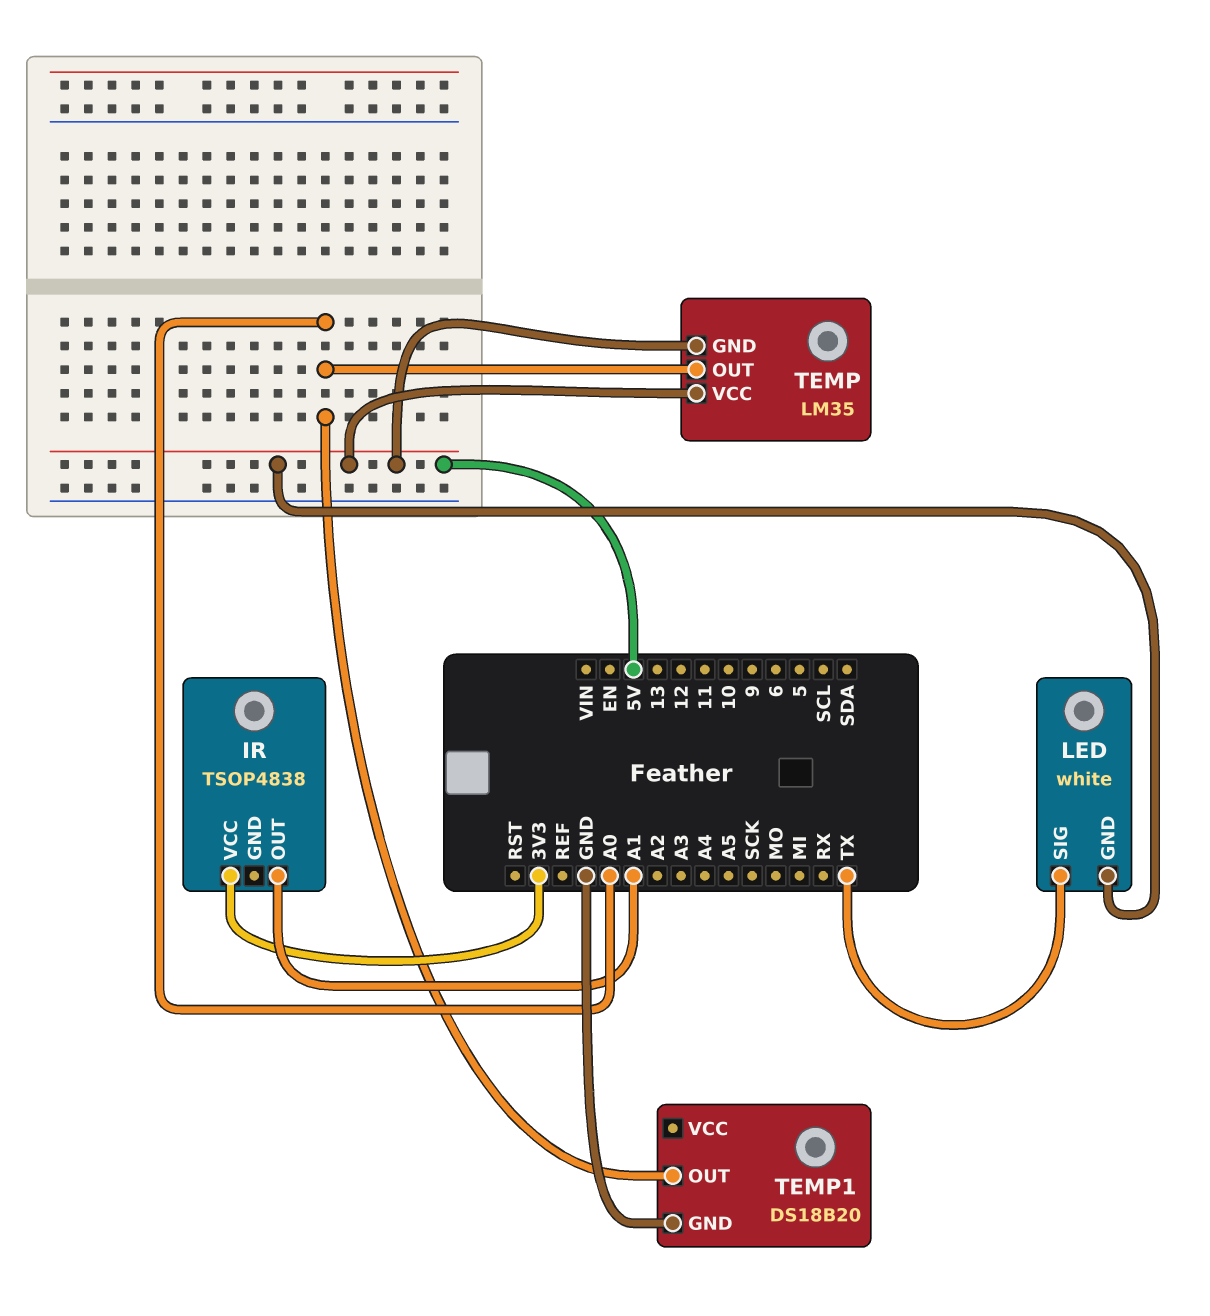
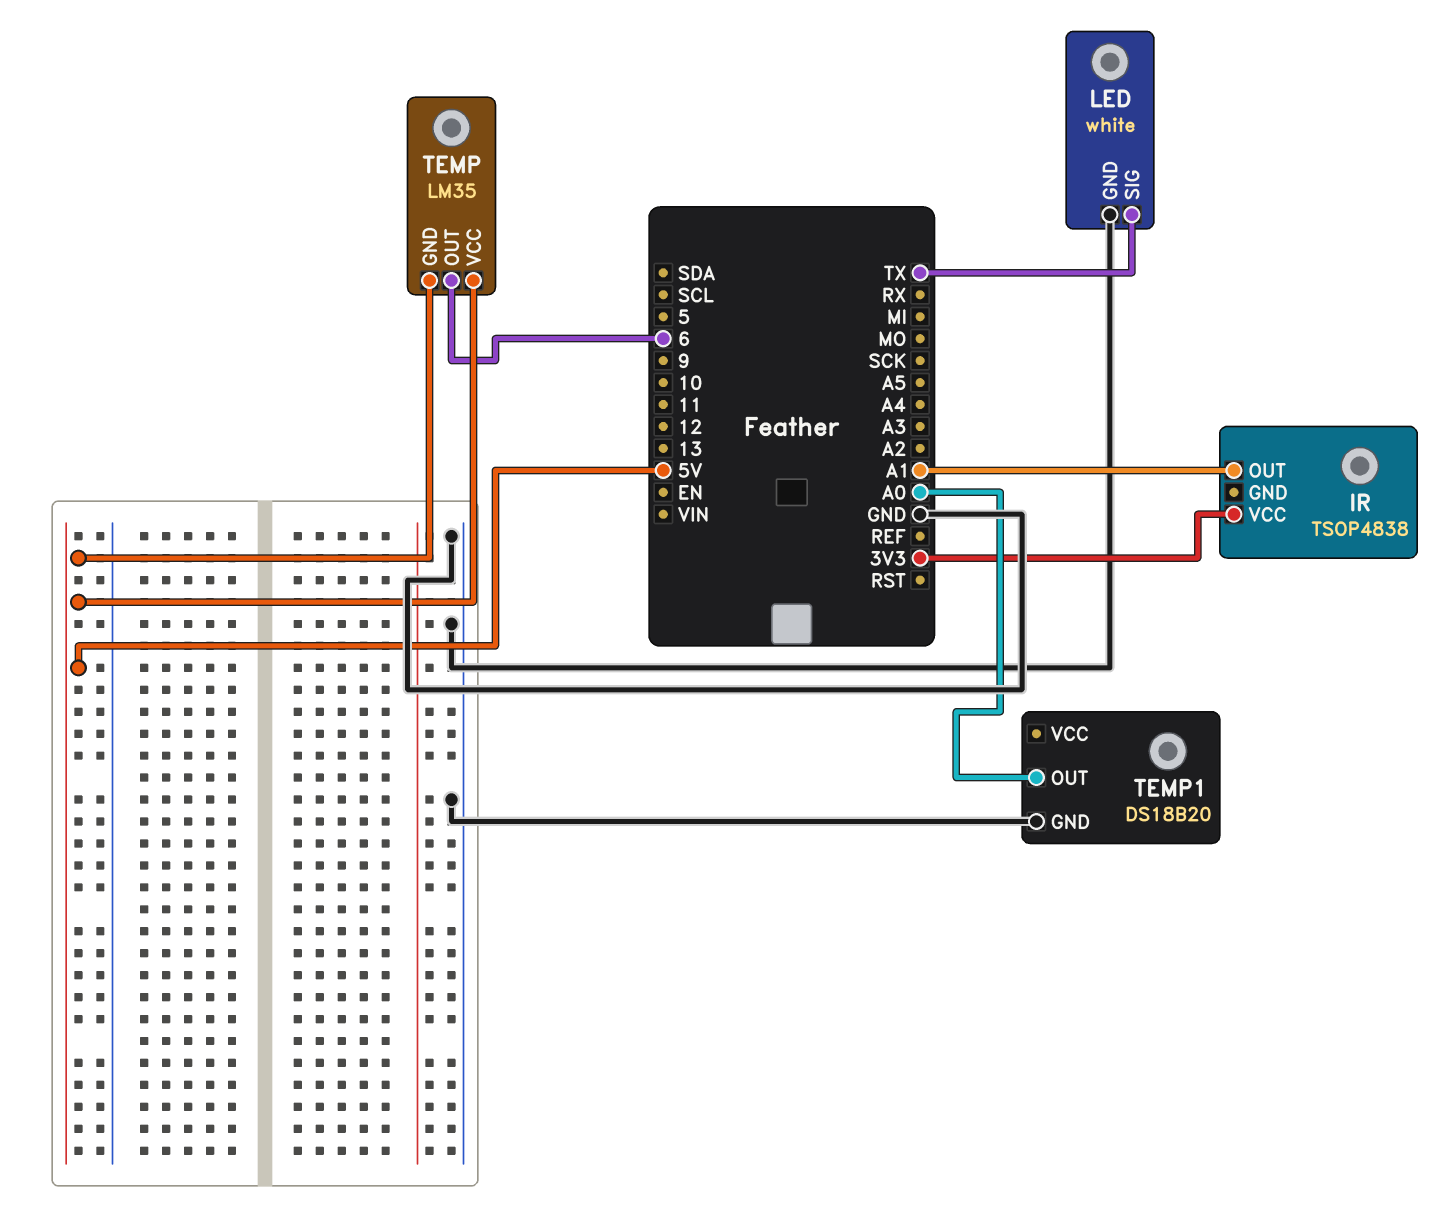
LED pin GND: 5V -> GND
TEMP pin OUT: A0 -> 6

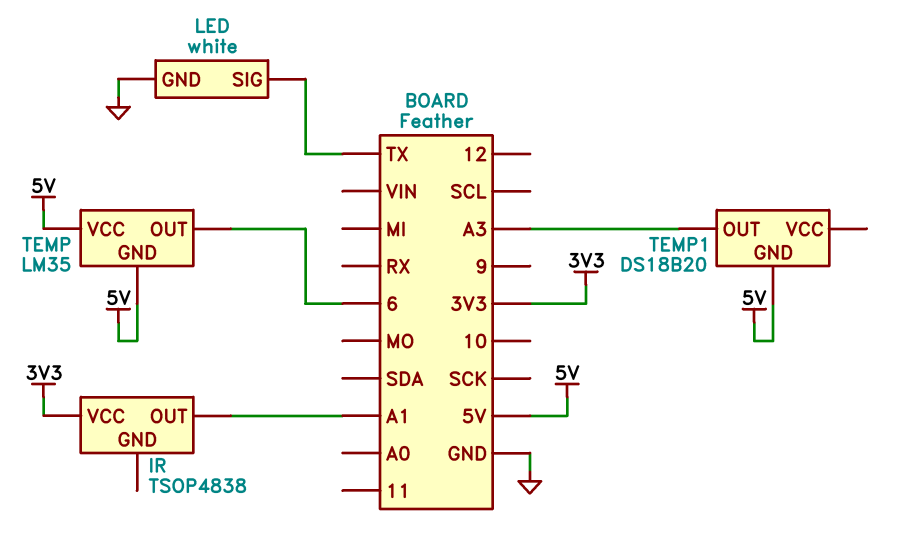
TEMP1 pin GND: GND -> 5V
TEMP1 pin OUT: A0 -> A3

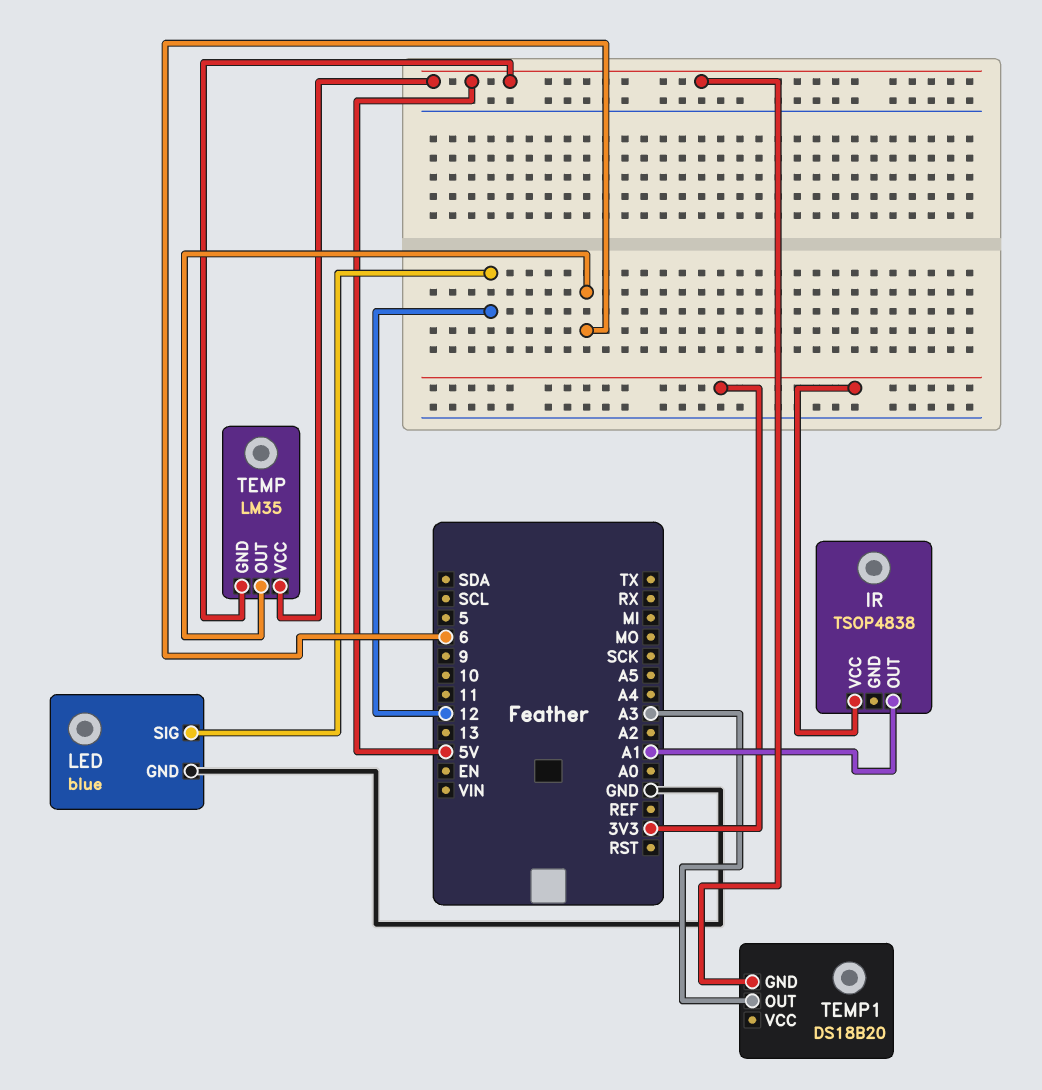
LED: white -> blue
LED pin SIG: TX -> 12

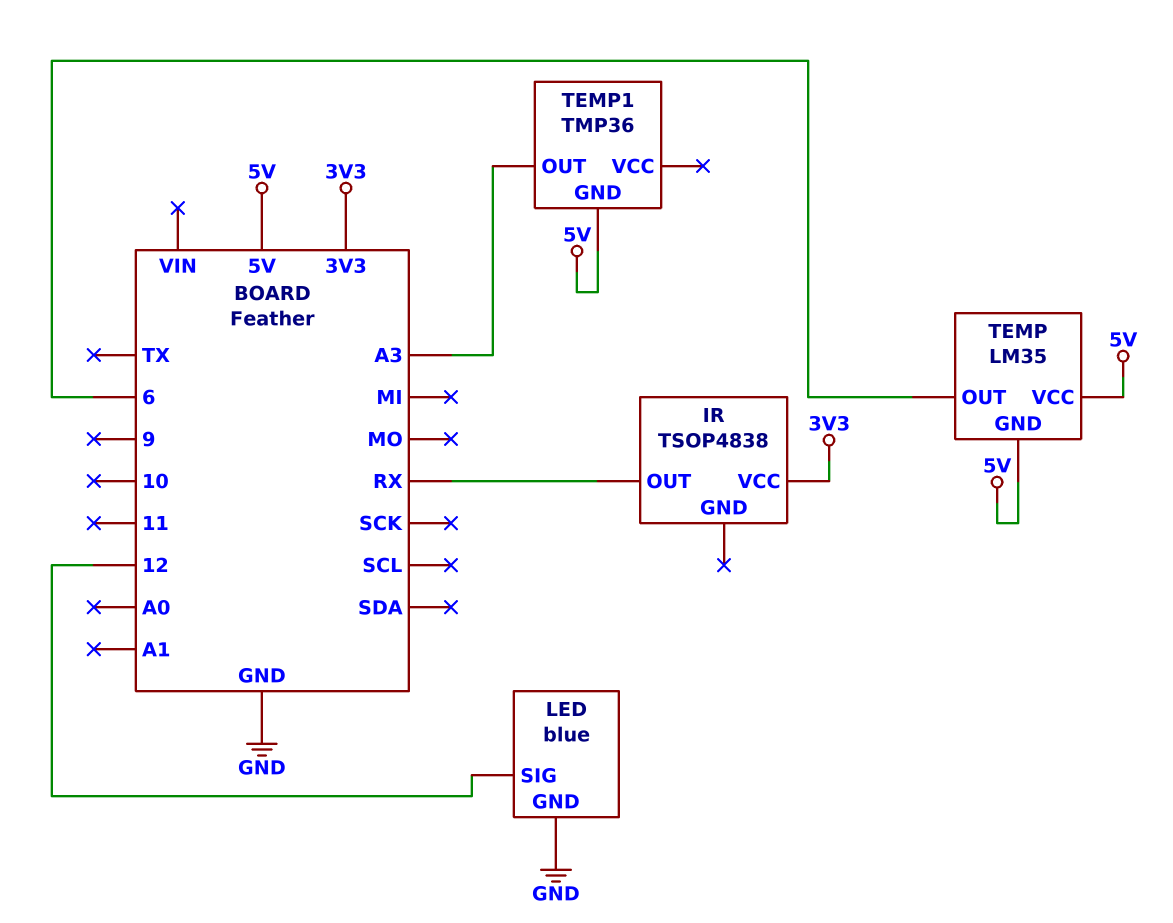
IR pin OUT: A1 -> RX
TEMP1: DS18B20 -> TMP36

